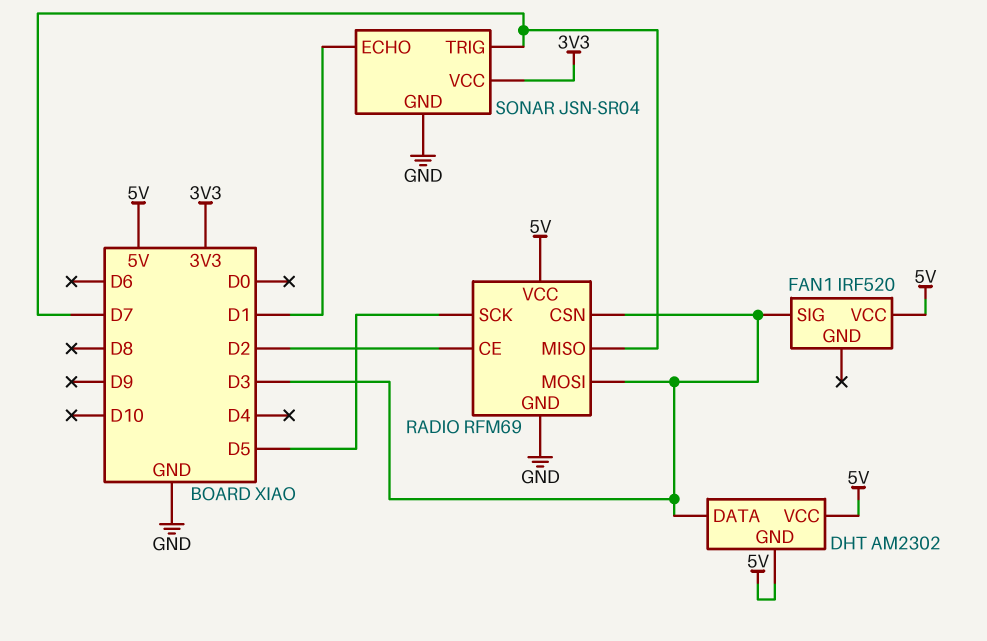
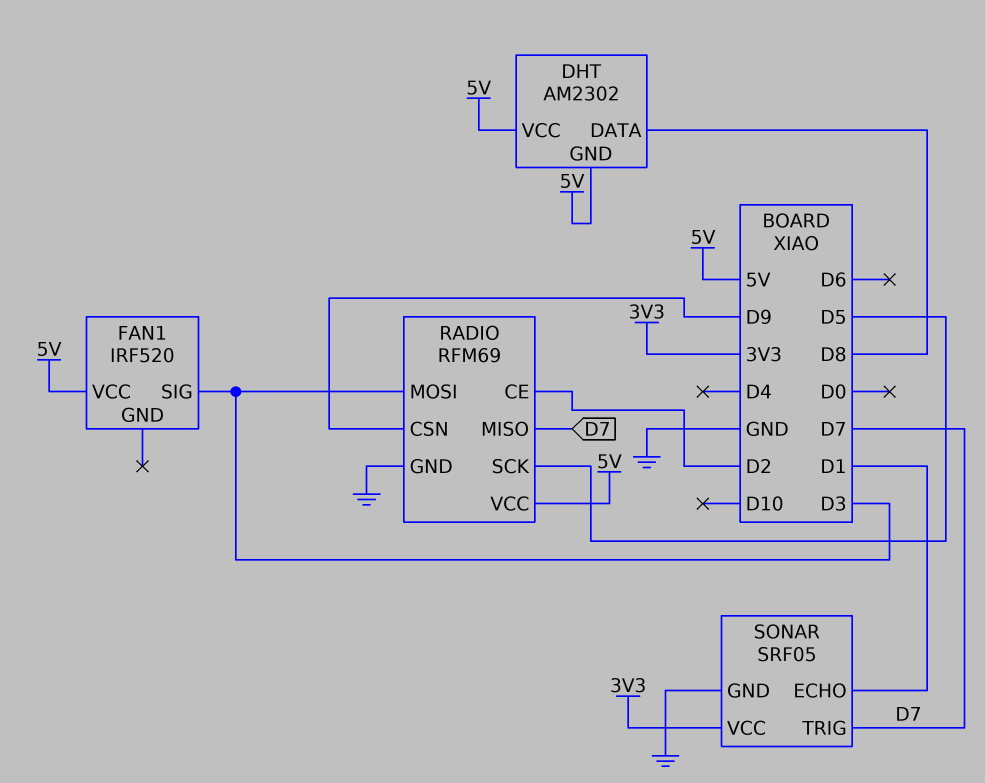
DHT pin DATA: D3 -> D8
RADIO pin CSN: D3 -> D9
SONAR: JSN-SR04 -> SRF05

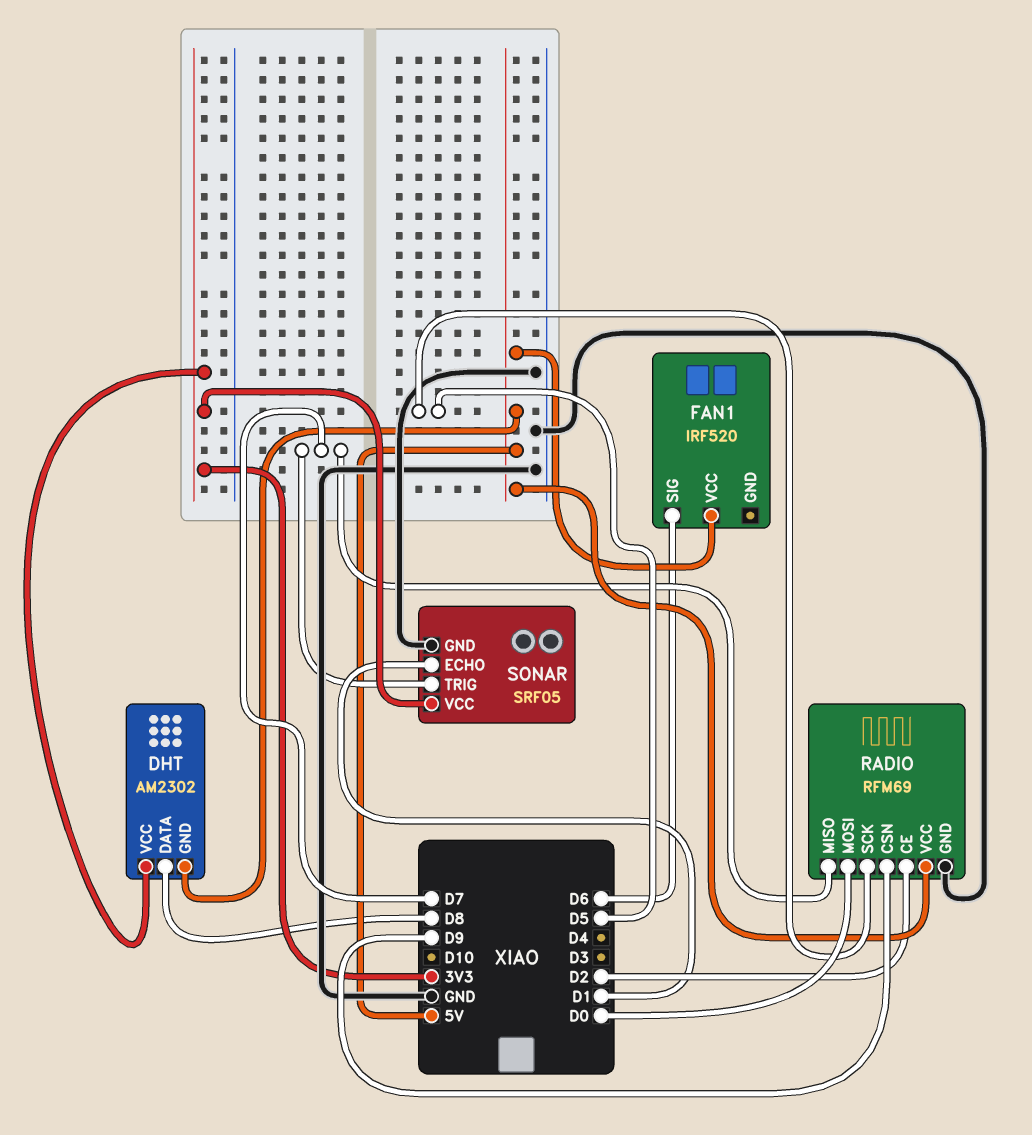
DHT pin VCC: 5V -> 3V3
FAN1 pin SIG: D3 -> D6
RADIO pin MOSI: D3 -> D0

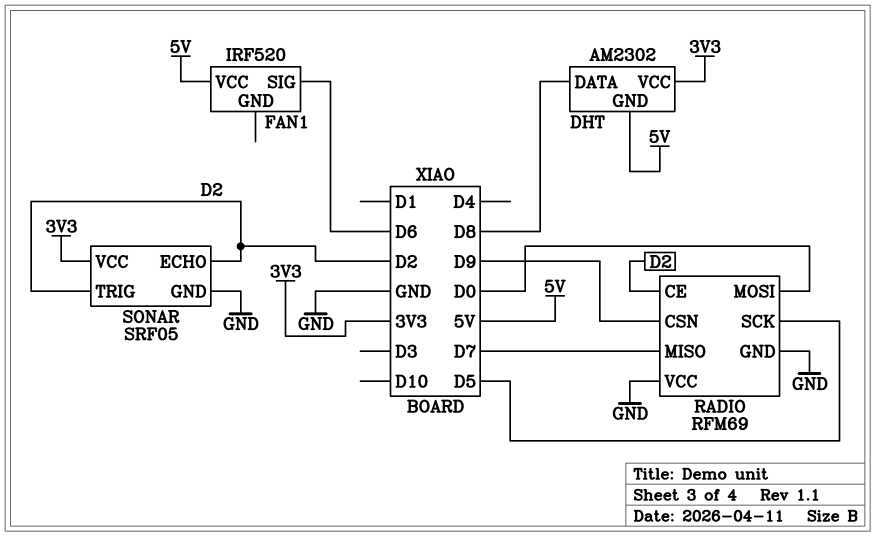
RADIO pin VCC: 5V -> GND
SONAR pin ECHO: D1 -> D2
SONAR pin TRIG: D7 -> D2

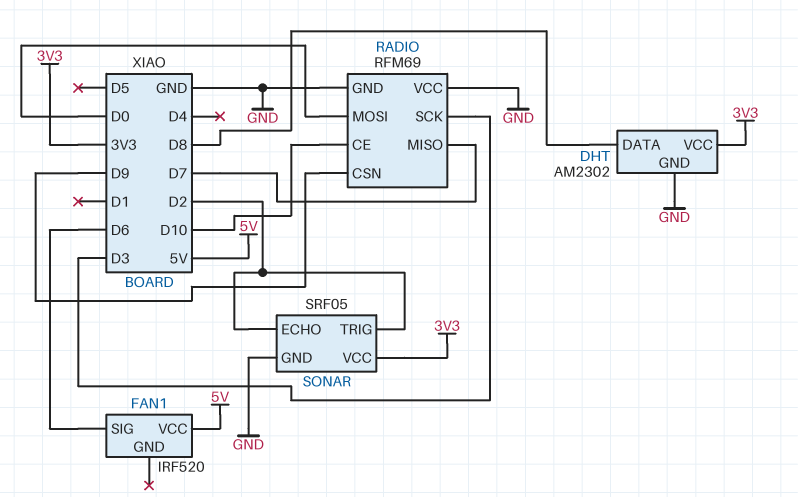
DHT pin GND: 5V -> GND
RADIO pin CE: D2 -> D10
RADIO pin SCK: D5 -> D3

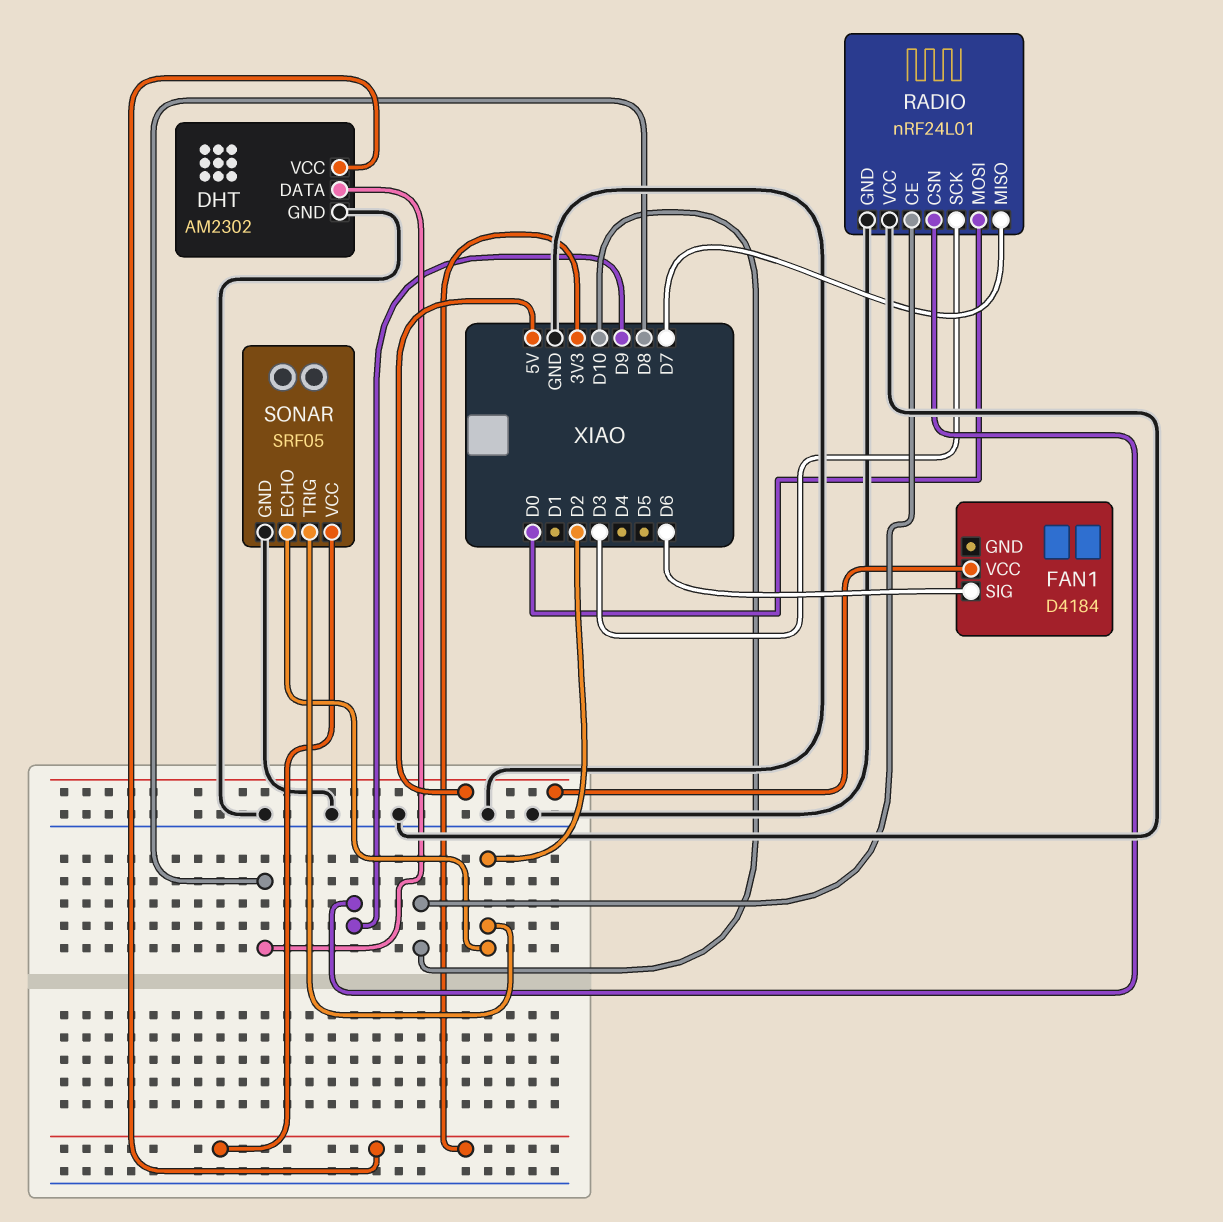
FAN1: IRF520 -> D4184
RADIO: RFM69 -> nRF24L01

